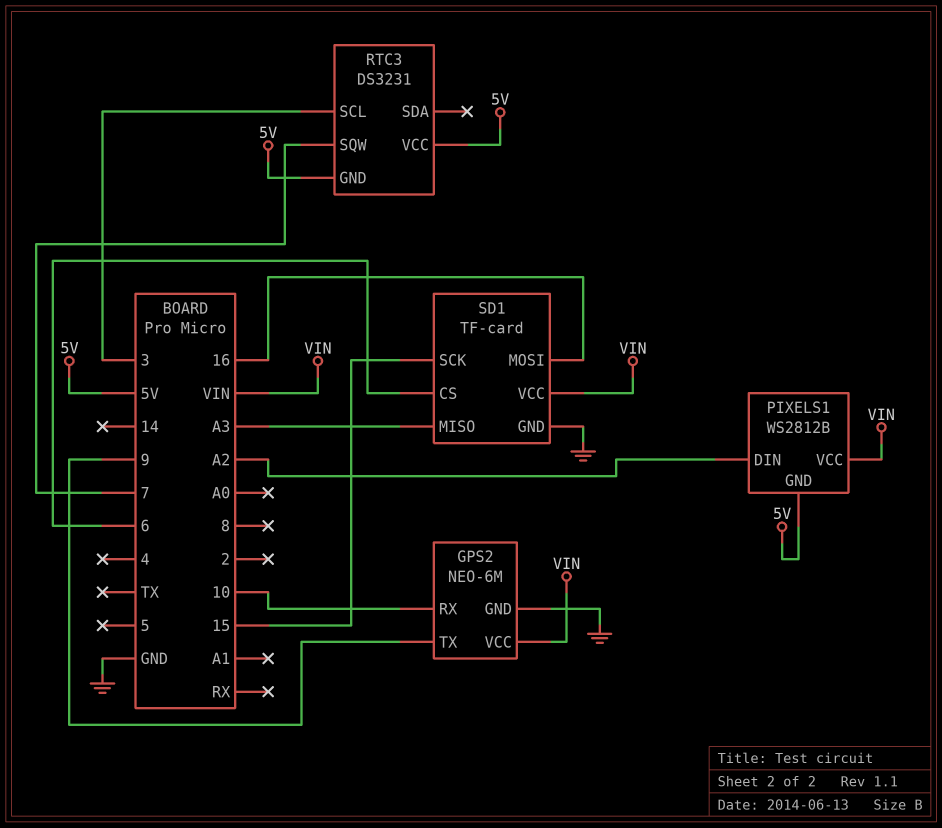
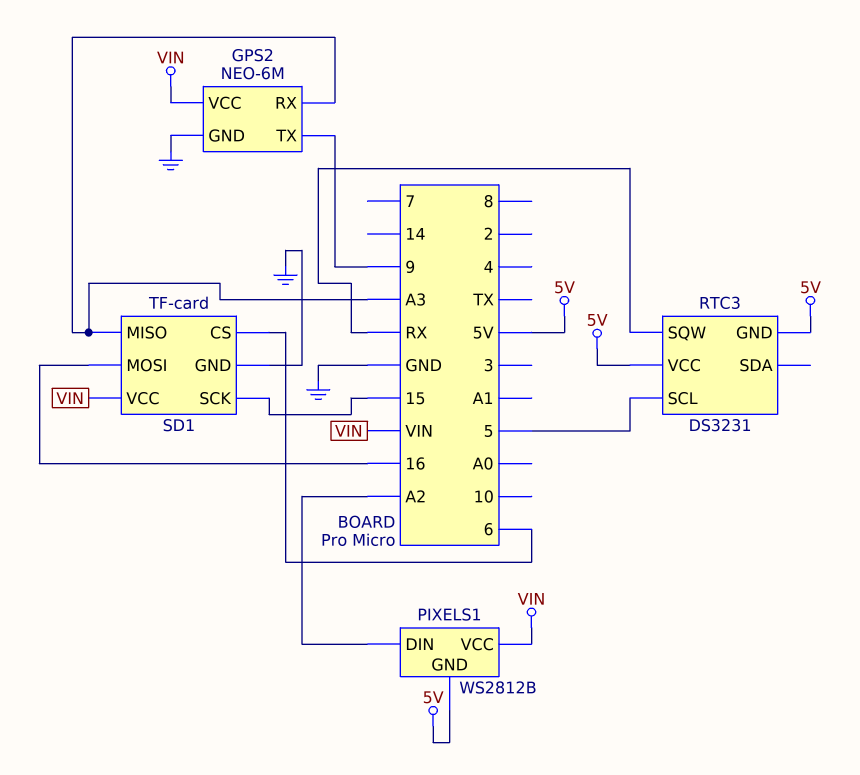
GPS2 pin RX: 10 -> A3
RTC3 pin SCL: 3 -> 5
RTC3 pin SQW: 7 -> RX

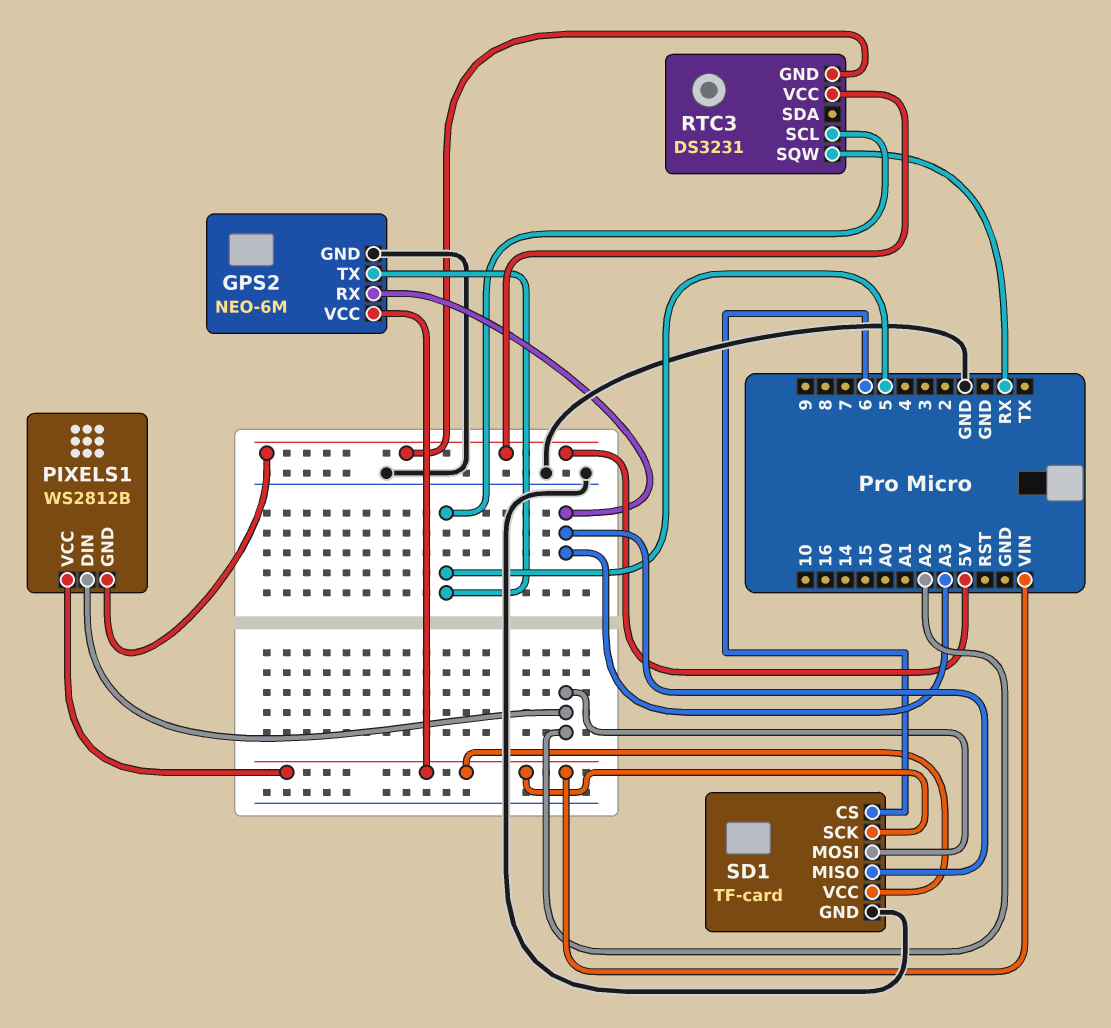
GPS2 pin TX: 9 -> 5
SD1 pin MOSI: 16 -> A2
SD1 pin SCK: 15 -> VIN

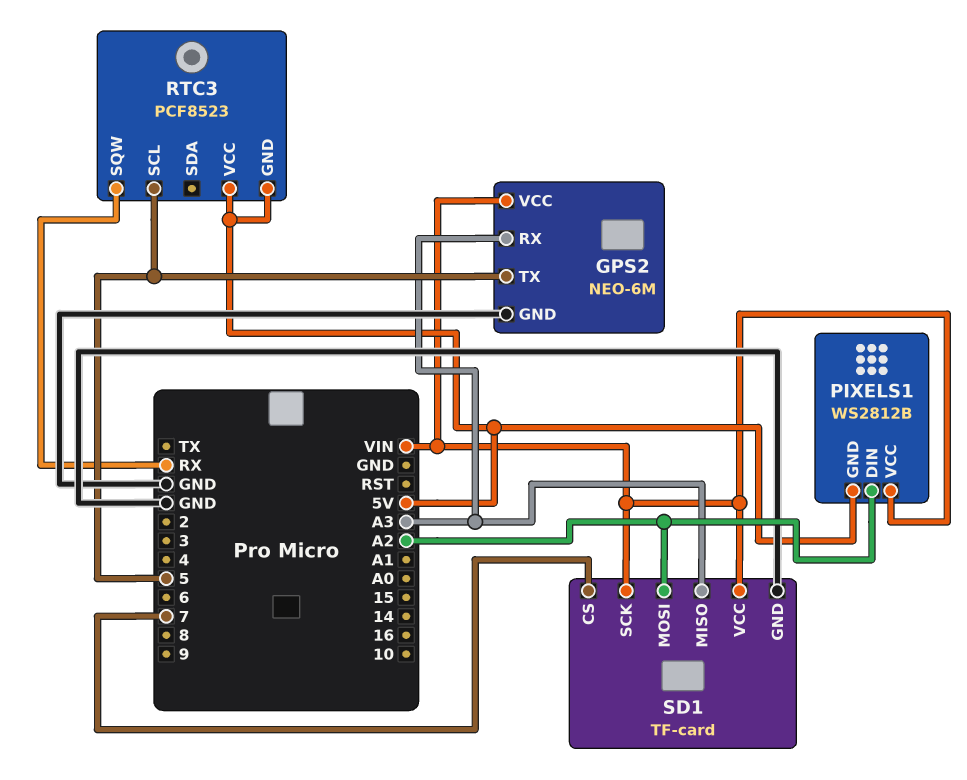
RTC3: DS3231 -> PCF8523
SD1 pin CS: 6 -> 7

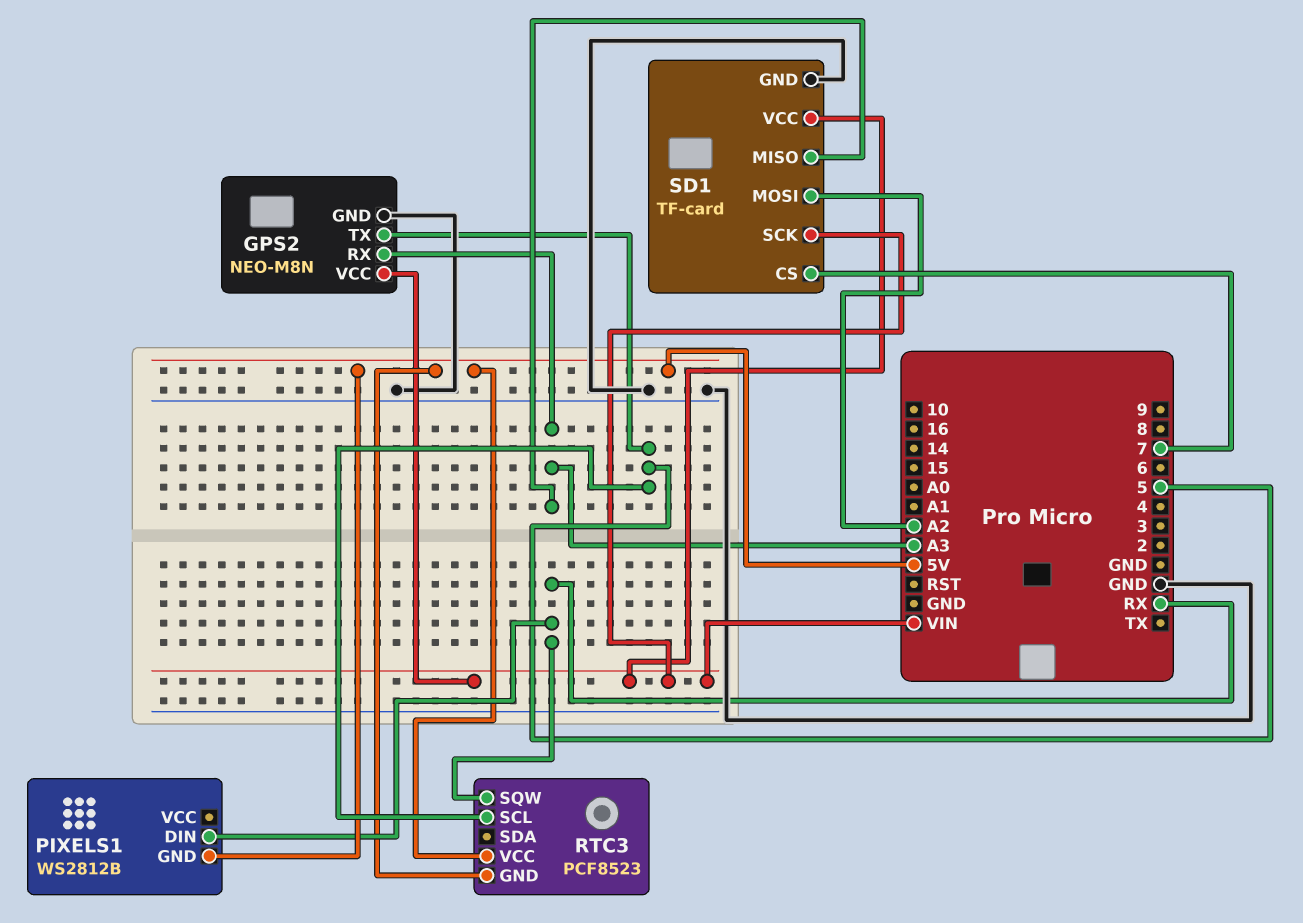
GPS2: NEO-6M -> NEO-M8N
PIXELS1 pin DIN: A2 -> RX
PIXELS1 pin VCC: VIN -> none

